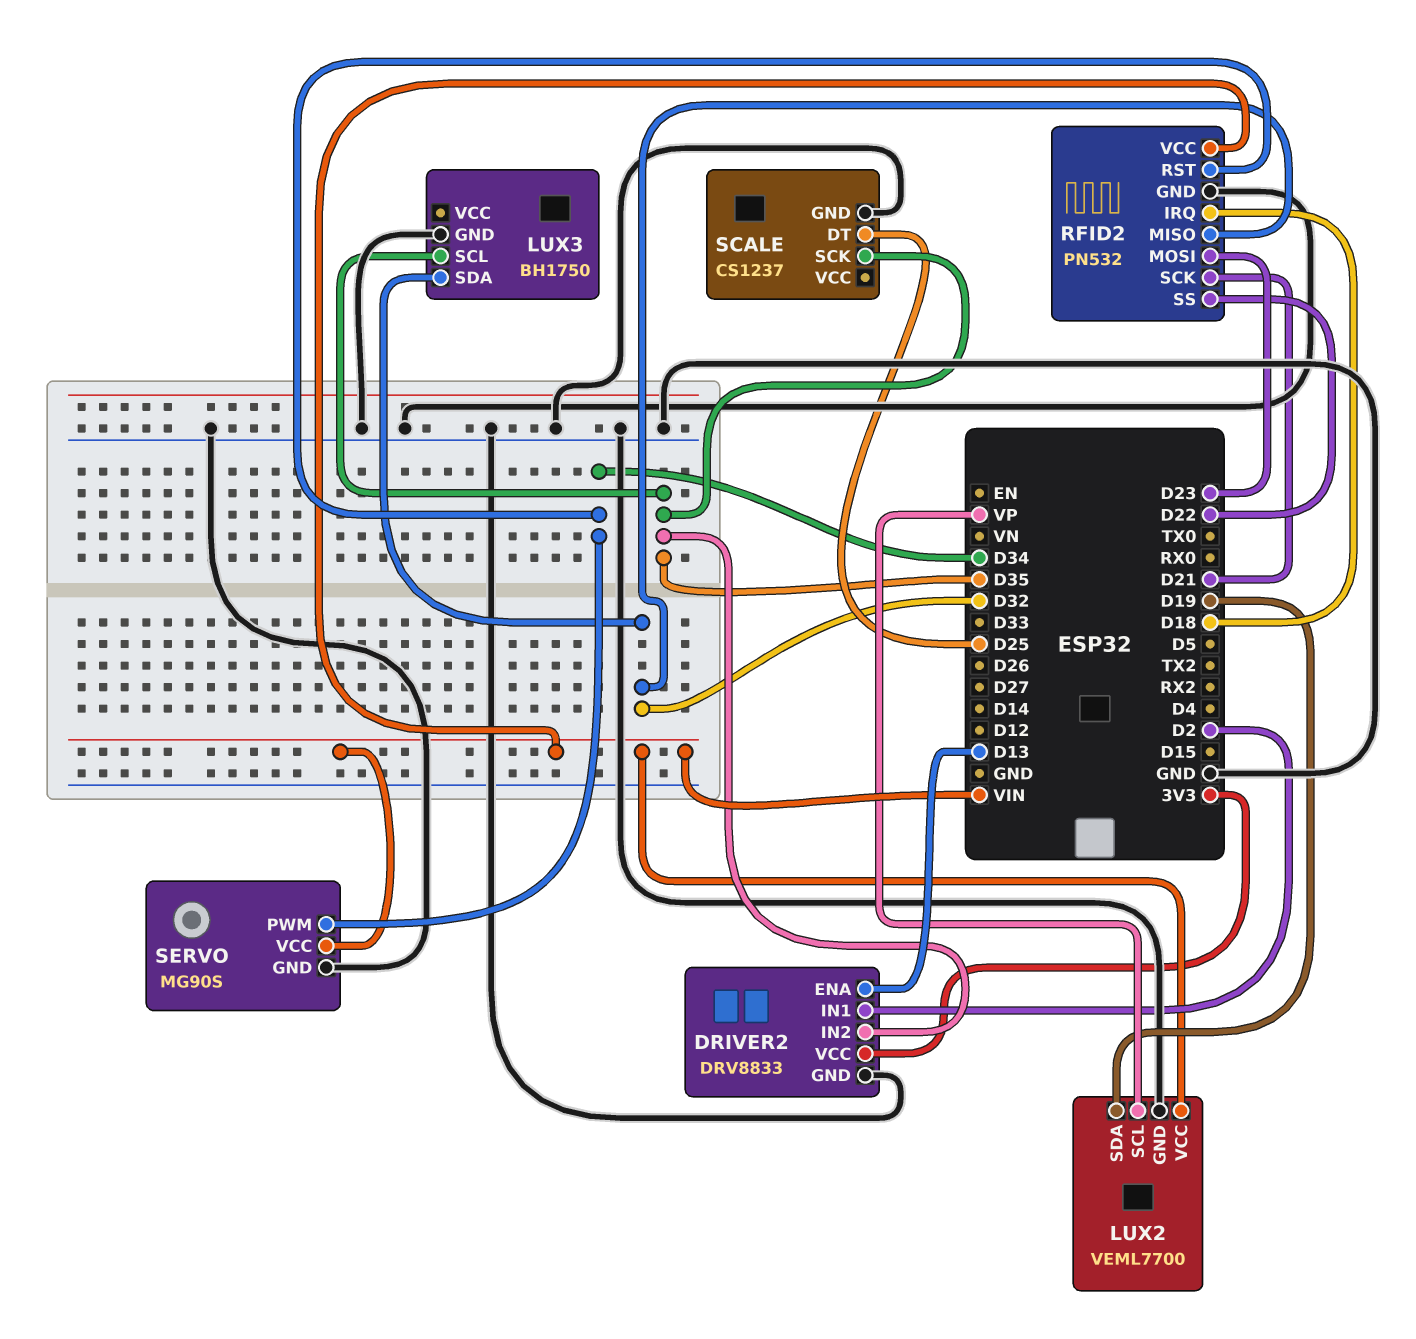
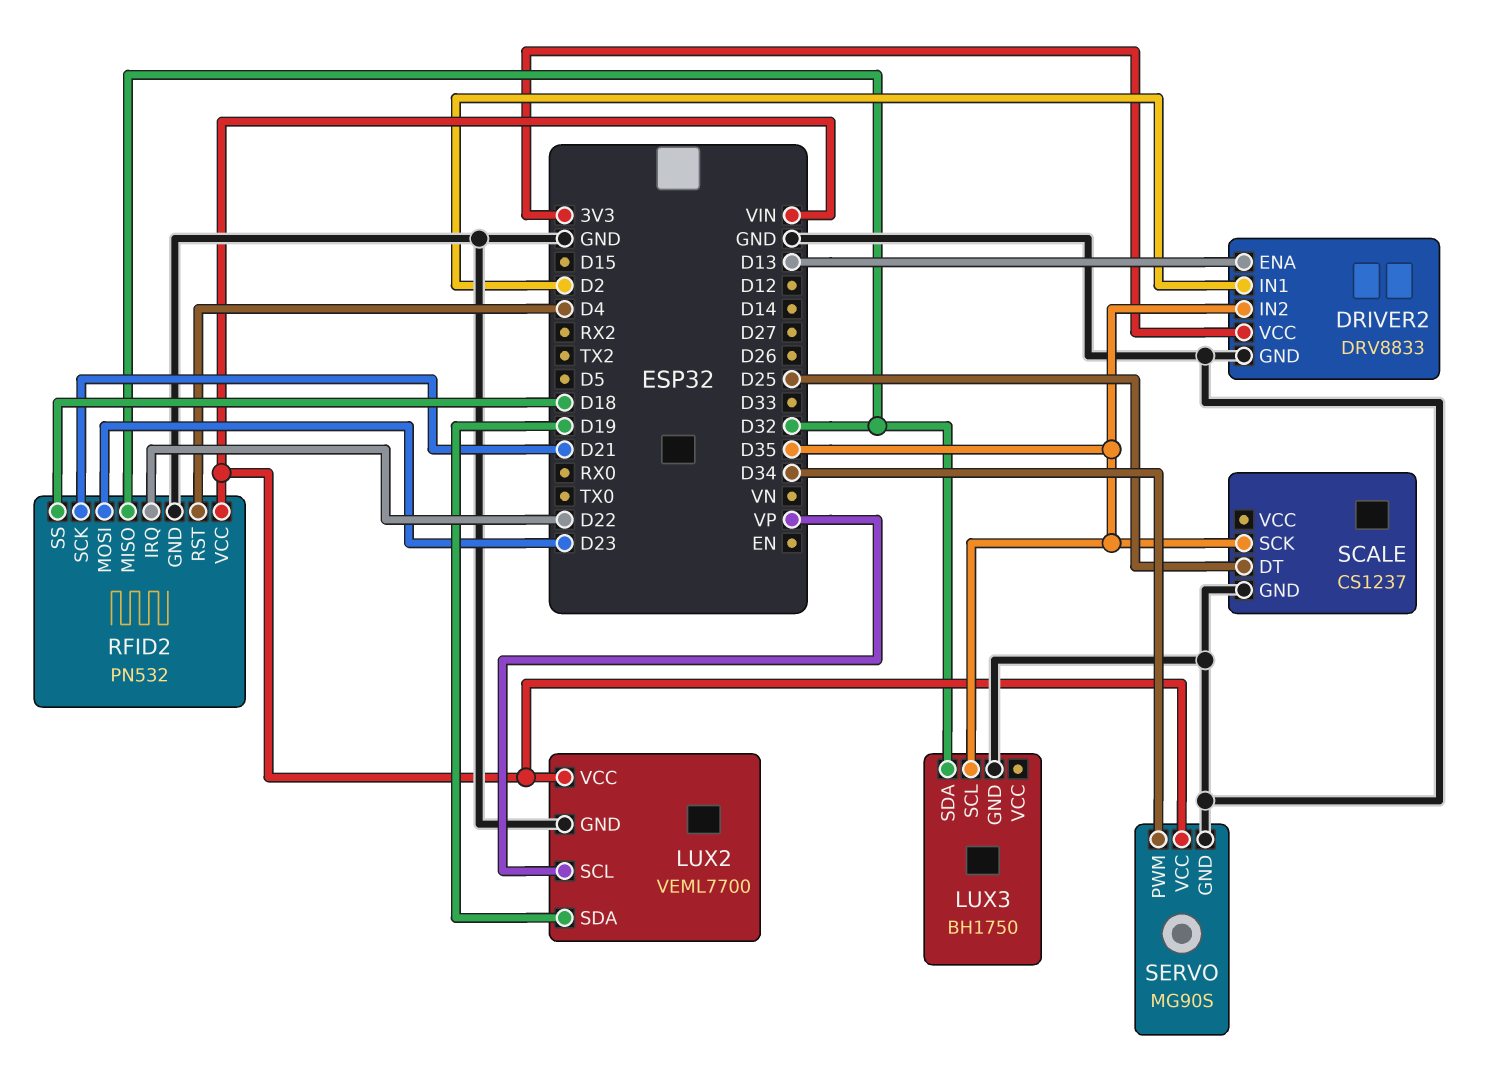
RFID2 pin IRQ: D18 -> D22
RFID2 pin RST: D34 -> D4
RFID2 pin SS: D22 -> D18

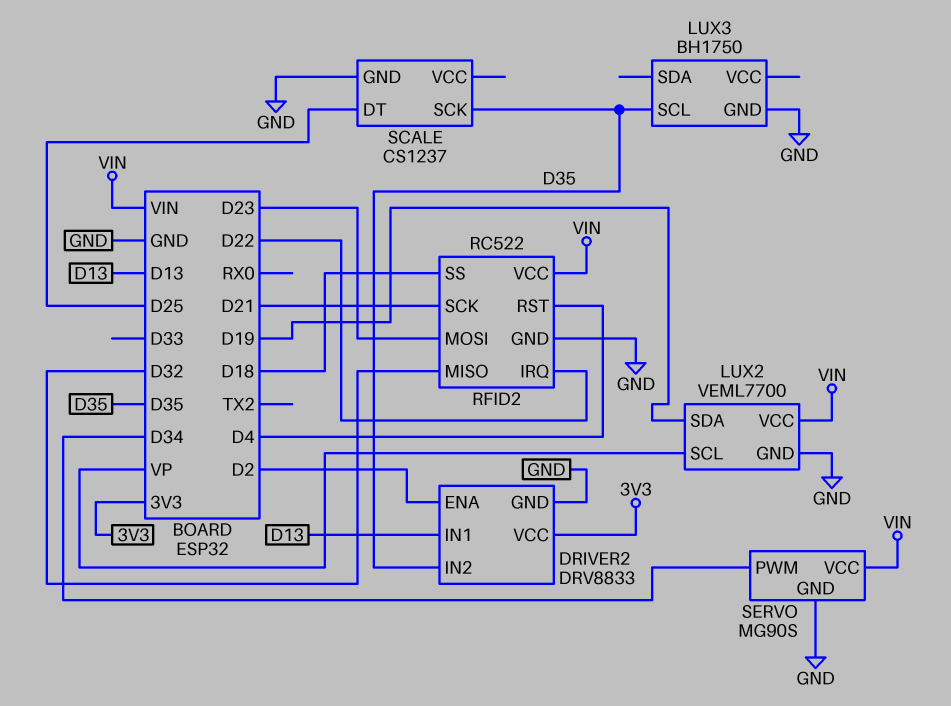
DRIVER2 pin ENA: D13 -> D2
DRIVER2 pin IN1: D2 -> D13
LUX3 pin SDA: D32 -> none
RFID2: PN532 -> RC522

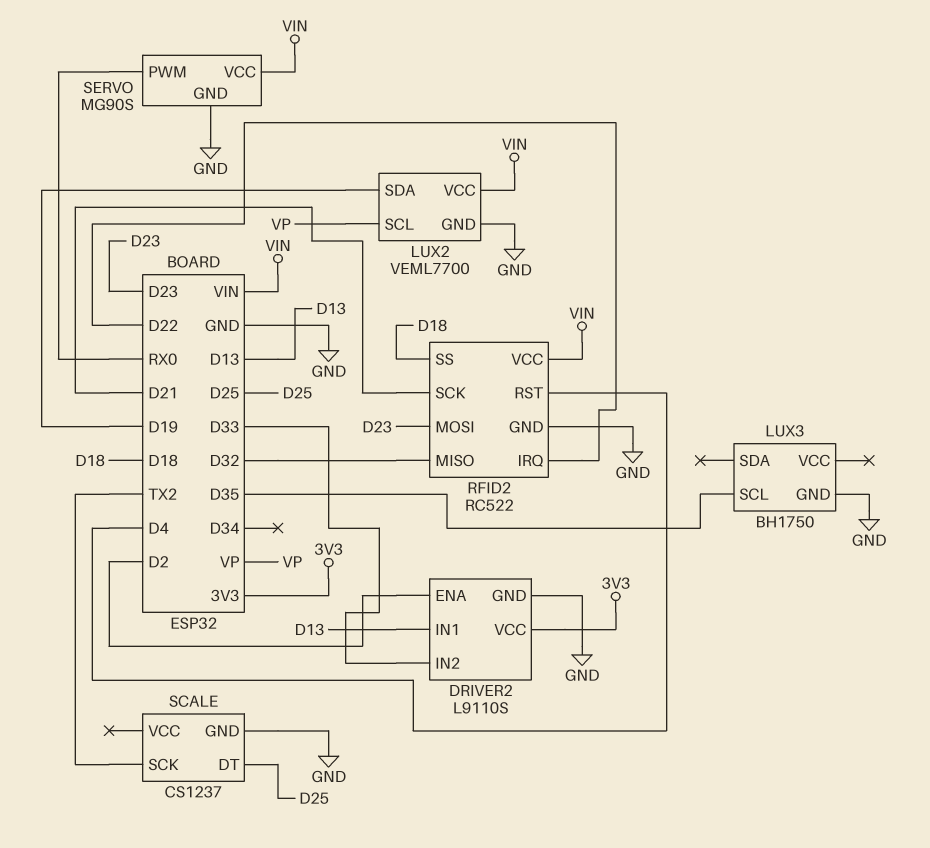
DRIVER2: DRV8833 -> L9110S
DRIVER2 pin IN2: D35 -> D33
SCALE pin SCK: D35 -> TX2
SERVO pin PWM: D34 -> RX0

